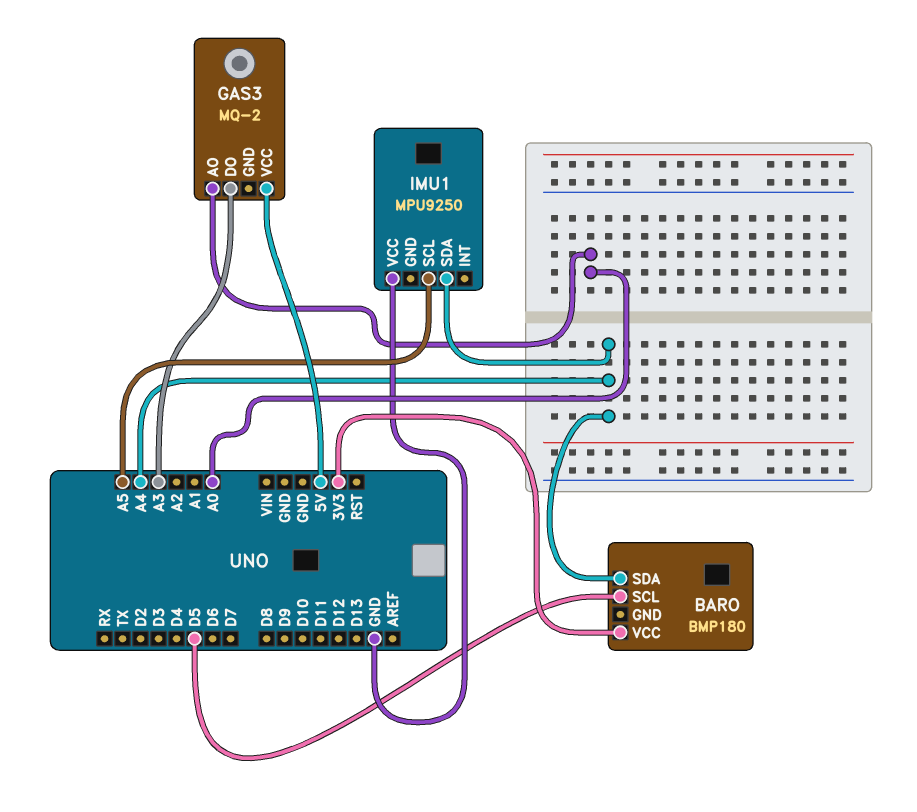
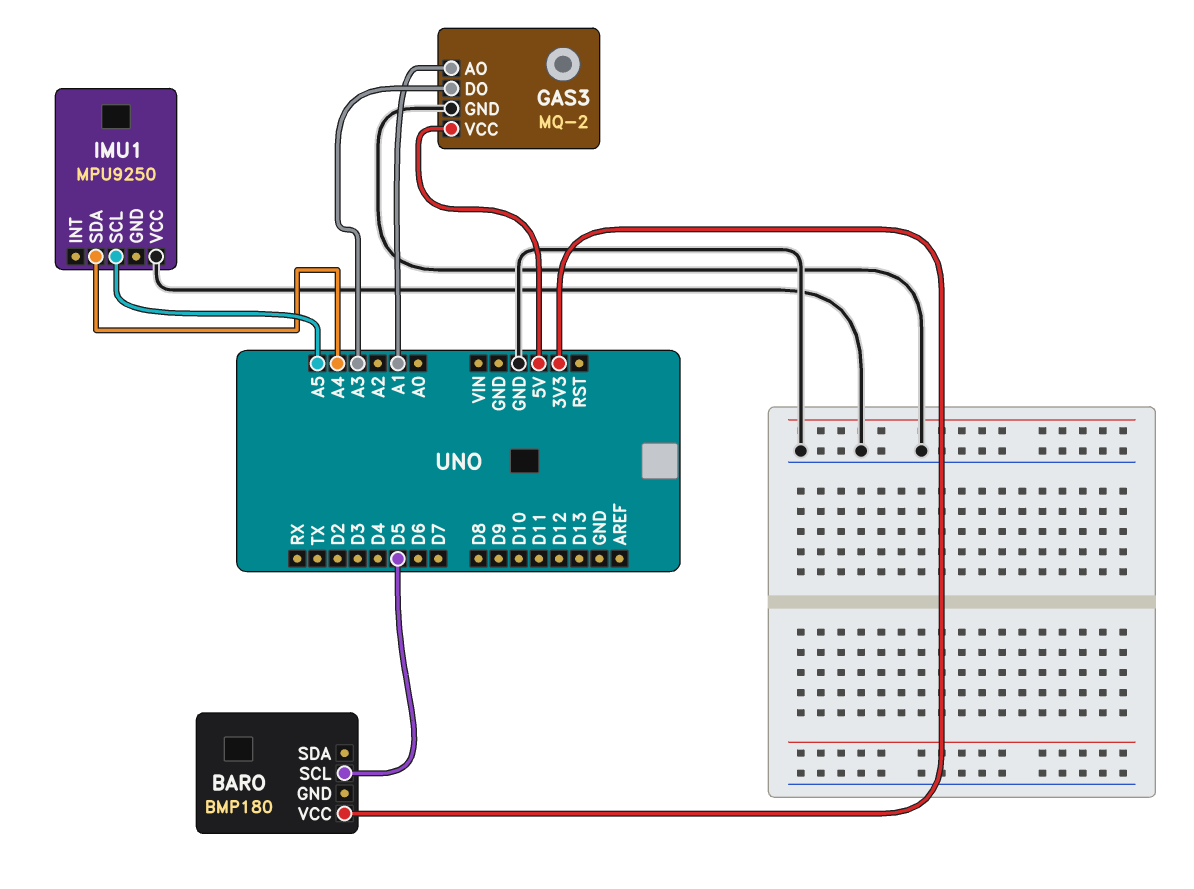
BARO pin SDA: A4 -> none
GAS3 pin AO: A0 -> A1
GAS3 pin GND: none -> GND

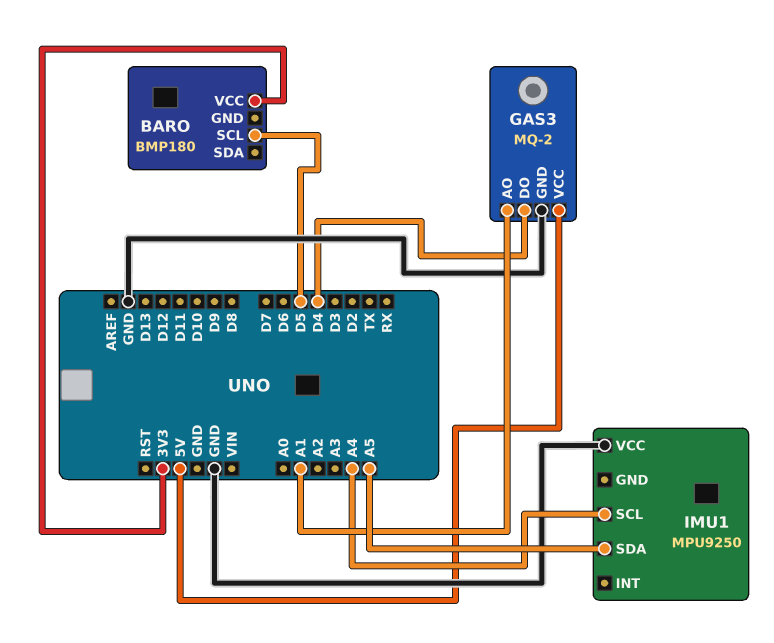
GAS3 pin DO: A3 -> D4
IMU1 pin SCL: A5 -> A4
IMU1 pin SDA: A4 -> A5

